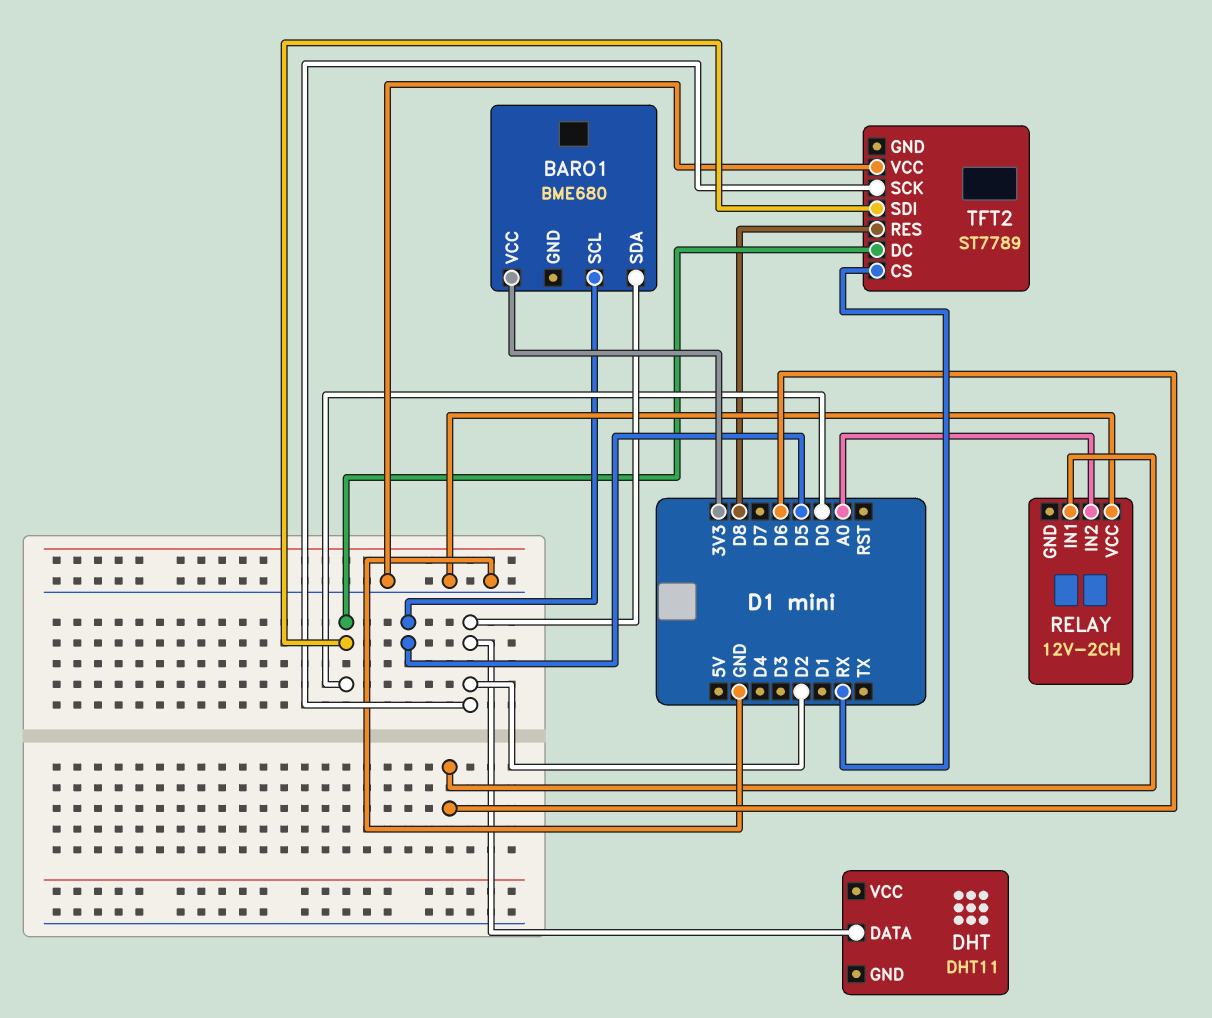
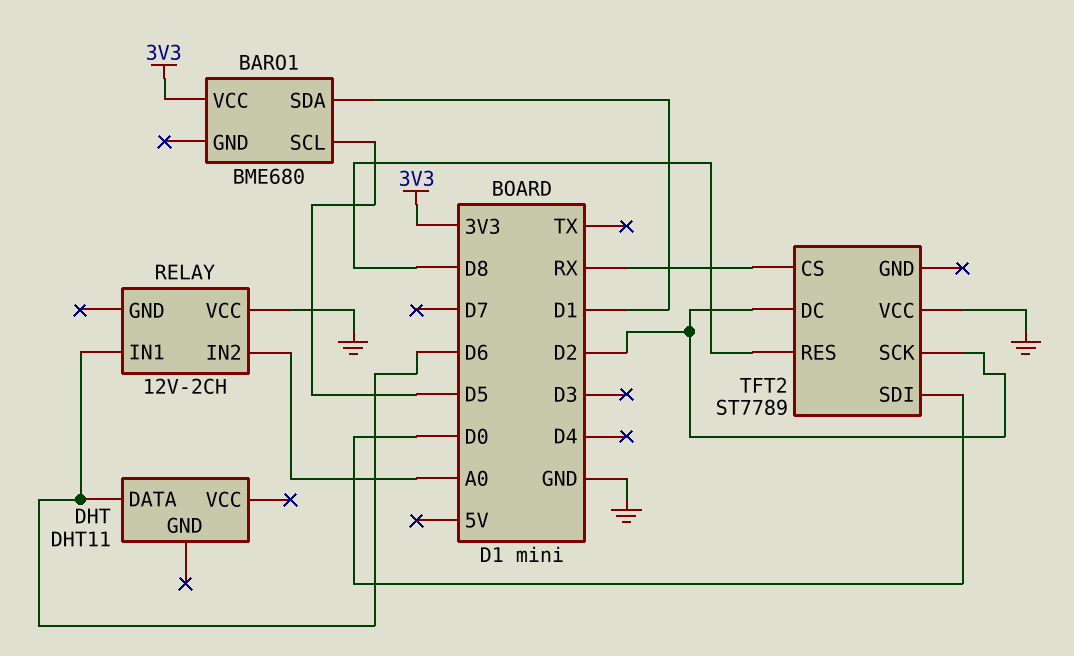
BARO1 pin SDA: D2 -> D1
DHT pin DATA: D2 -> D6
TFT2 pin DC: D0 -> D2

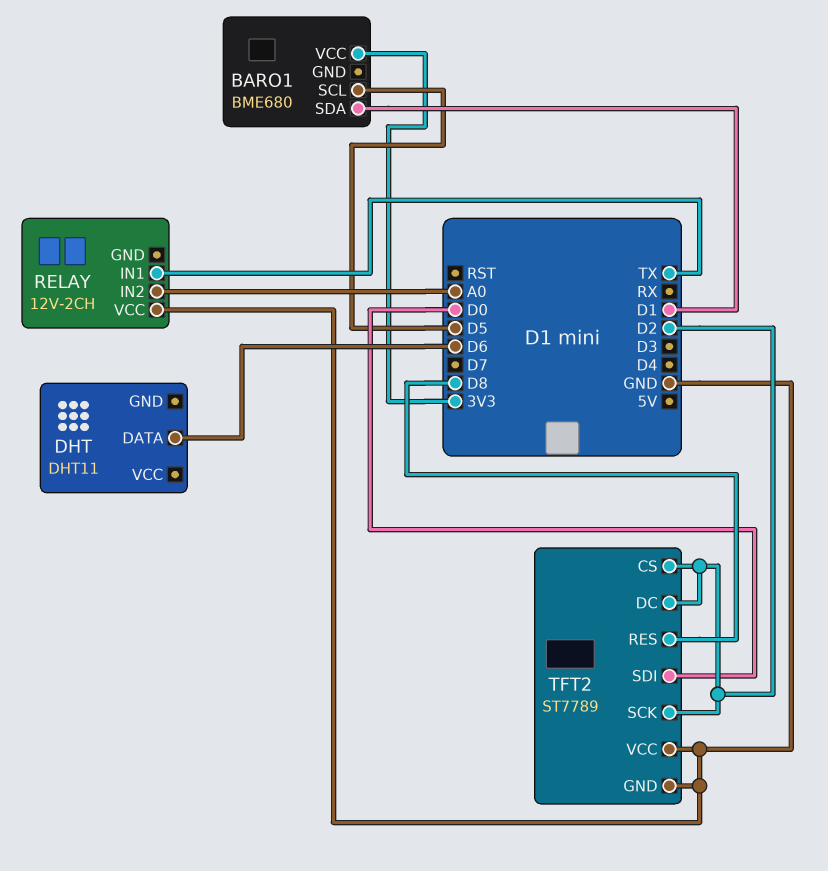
RELAY pin IN1: D6 -> TX
TFT2 pin CS: RX -> D2
TFT2 pin GND: none -> GND

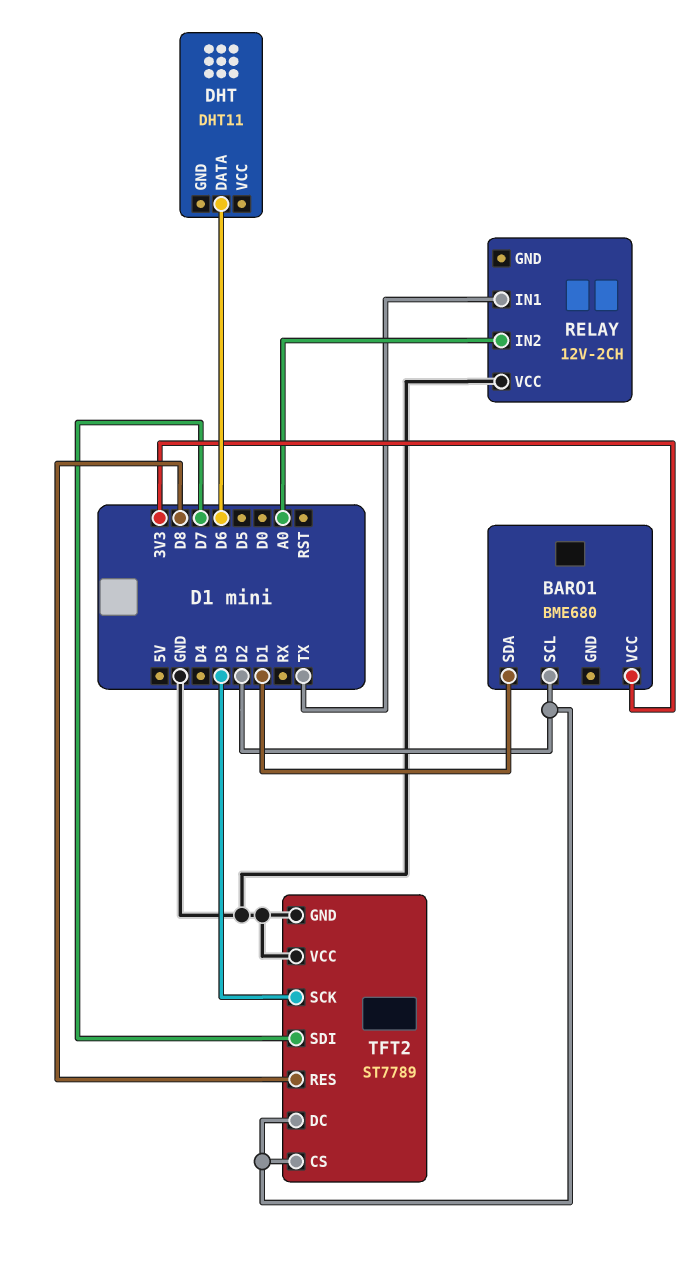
BARO1 pin SCL: D5 -> D2
TFT2 pin SCK: D2 -> D3
TFT2 pin SDI: D0 -> D7

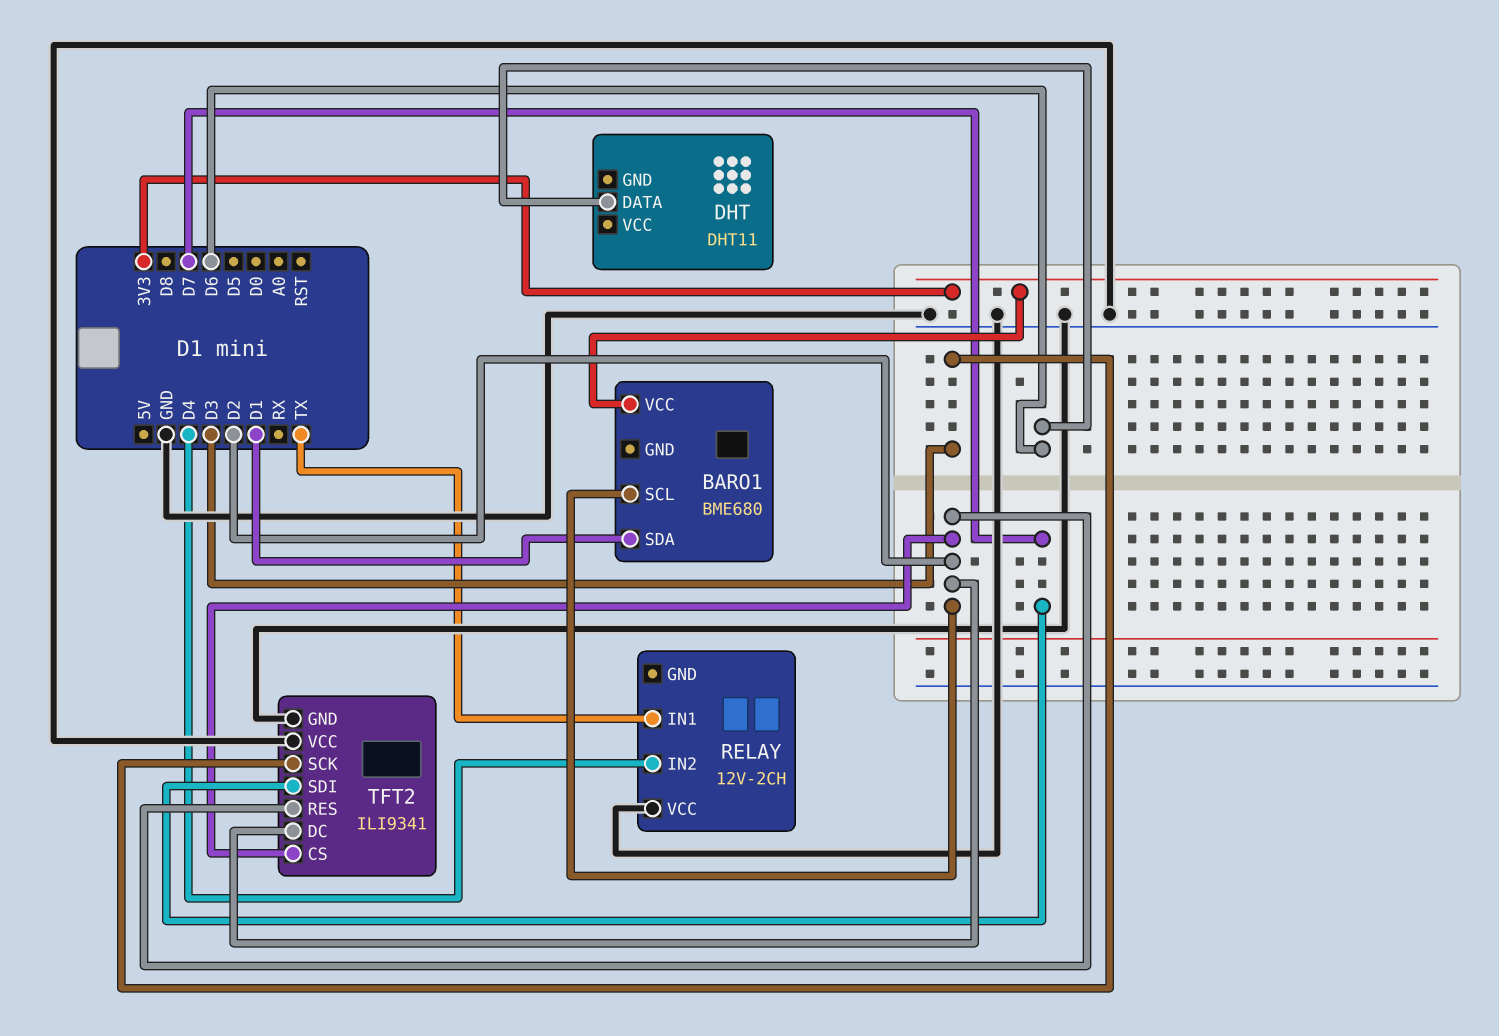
RELAY pin IN2: A0 -> D4
TFT2: ST7789 -> ILI9341
TFT2 pin RES: D8 -> D2

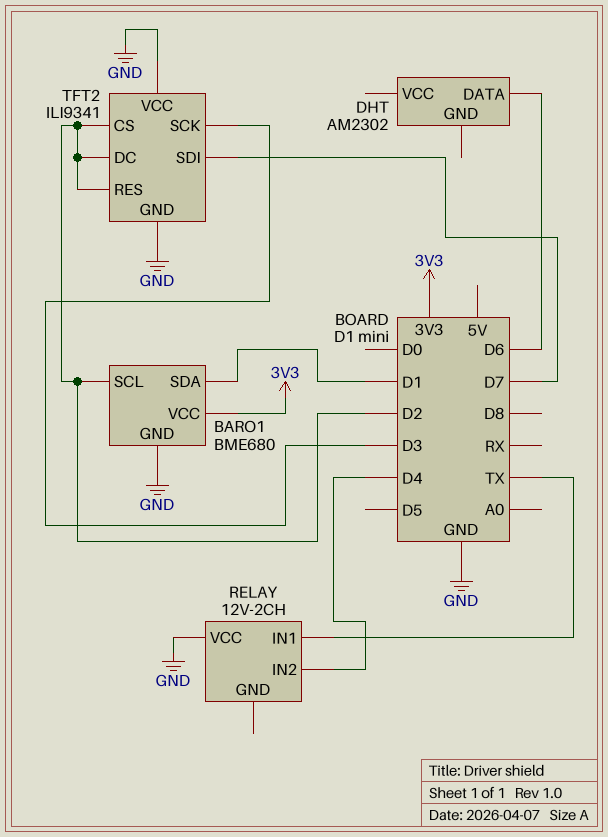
BARO1 pin GND: none -> GND
DHT: DHT11 -> AM2302

